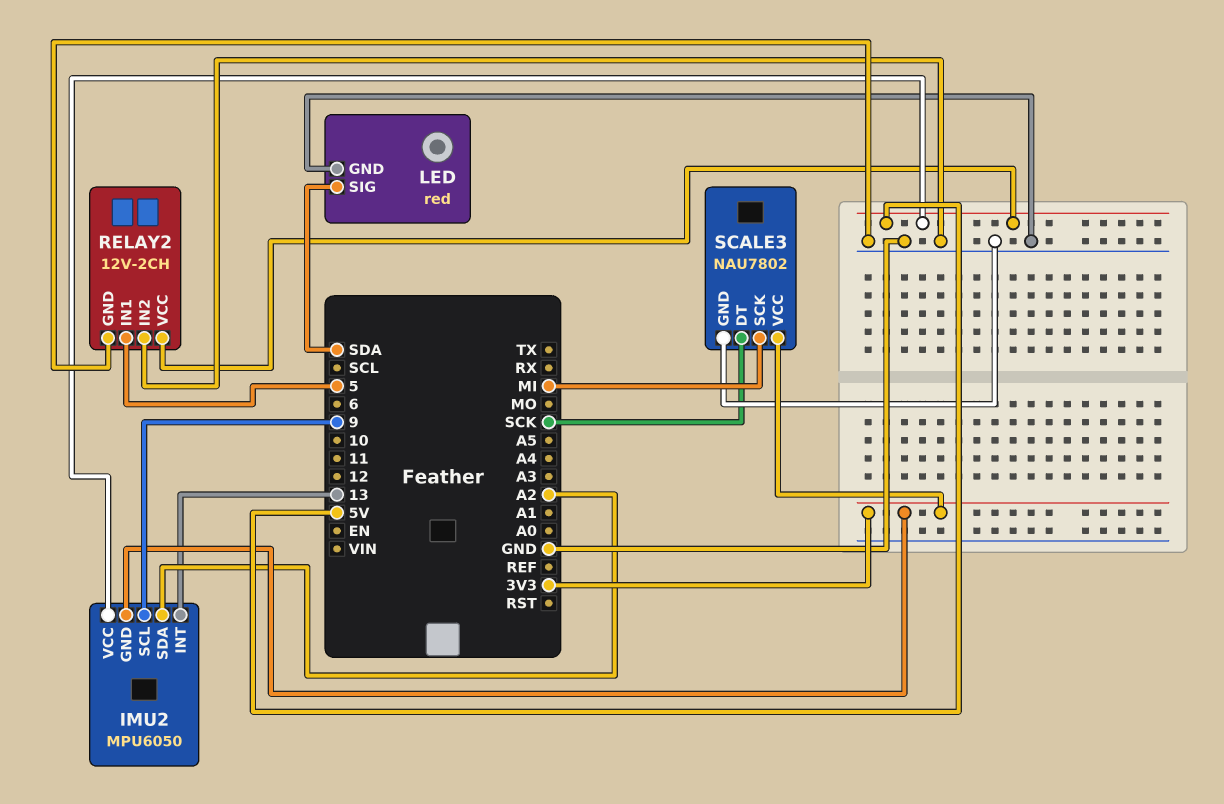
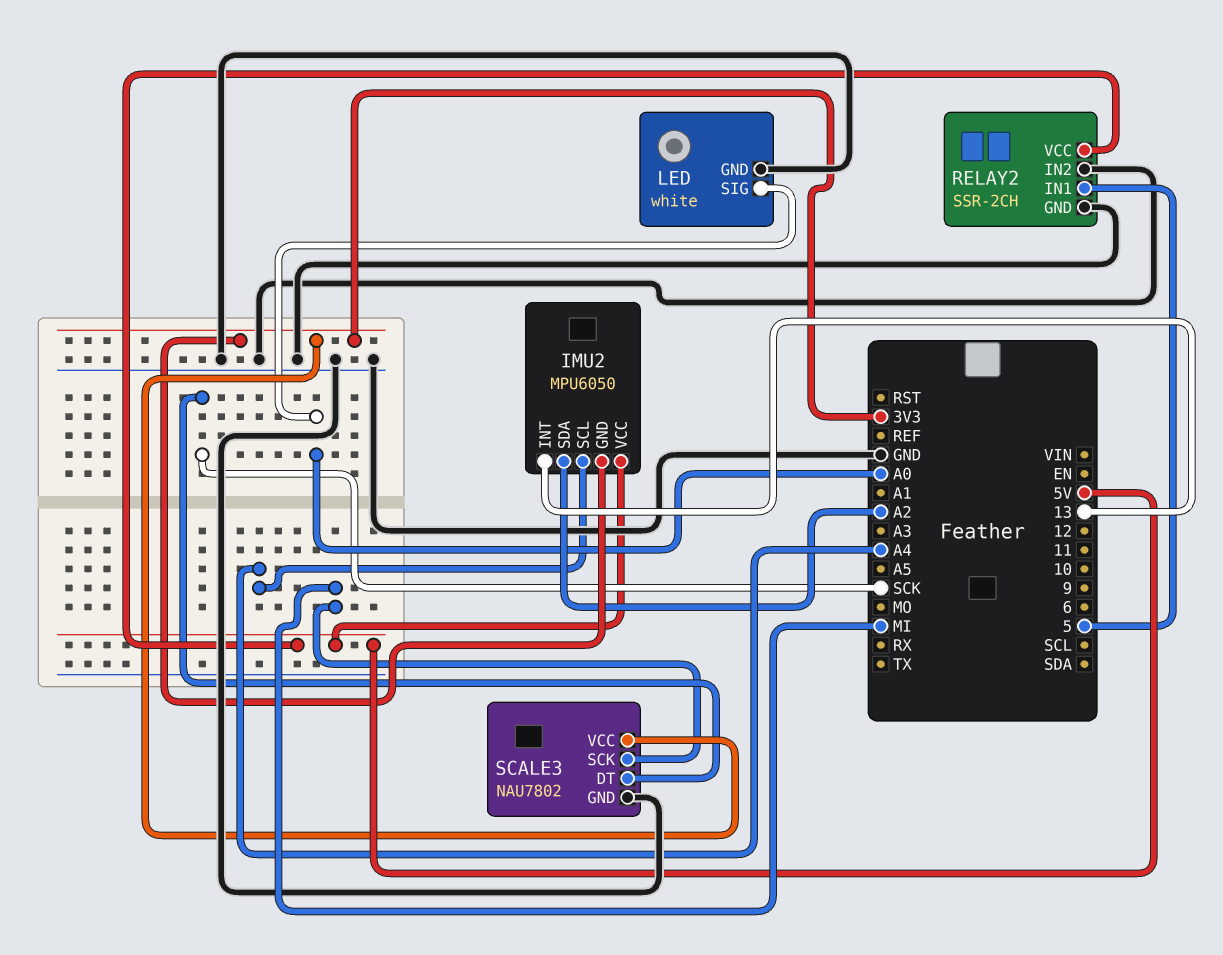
IMU2 pin SCL: 9 -> A4
LED: red -> white
LED pin SIG: SDA -> A0
RELAY2: 12V-2CH -> SSR-2CH

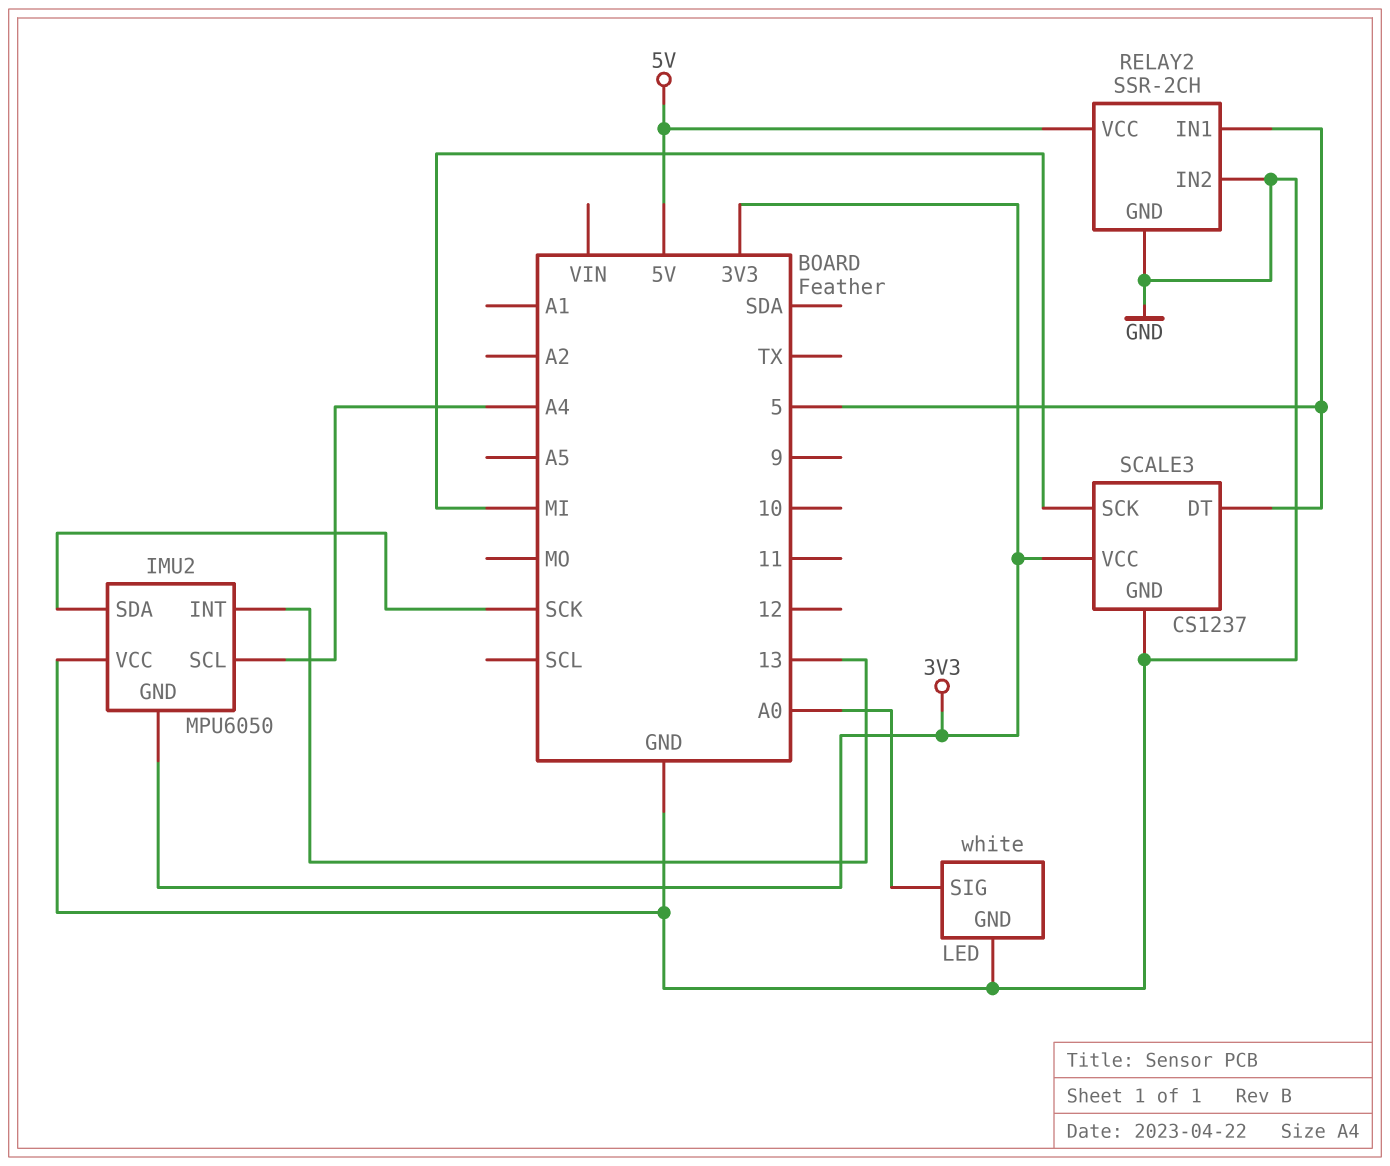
IMU2 pin SDA: A2 -> SCK
IMU2 pin VCC: 5V -> GND
SCALE3: NAU7802 -> CS1237
SCALE3 pin DT: SCK -> 5

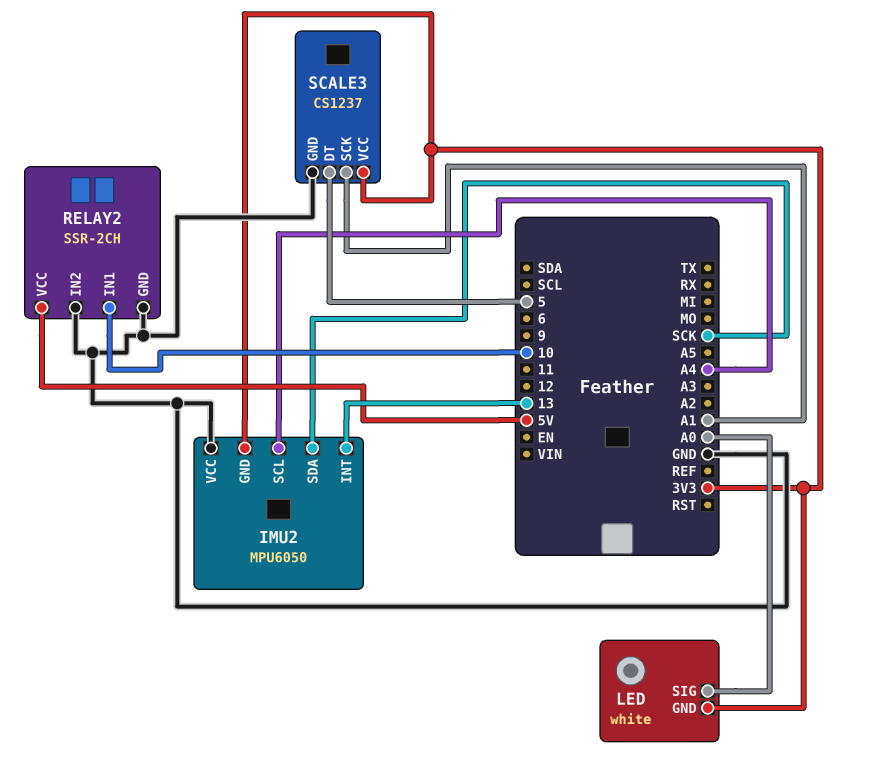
LED pin GND: GND -> 3V3
RELAY2 pin IN1: 5 -> 10
SCALE3 pin SCK: MI -> A1

